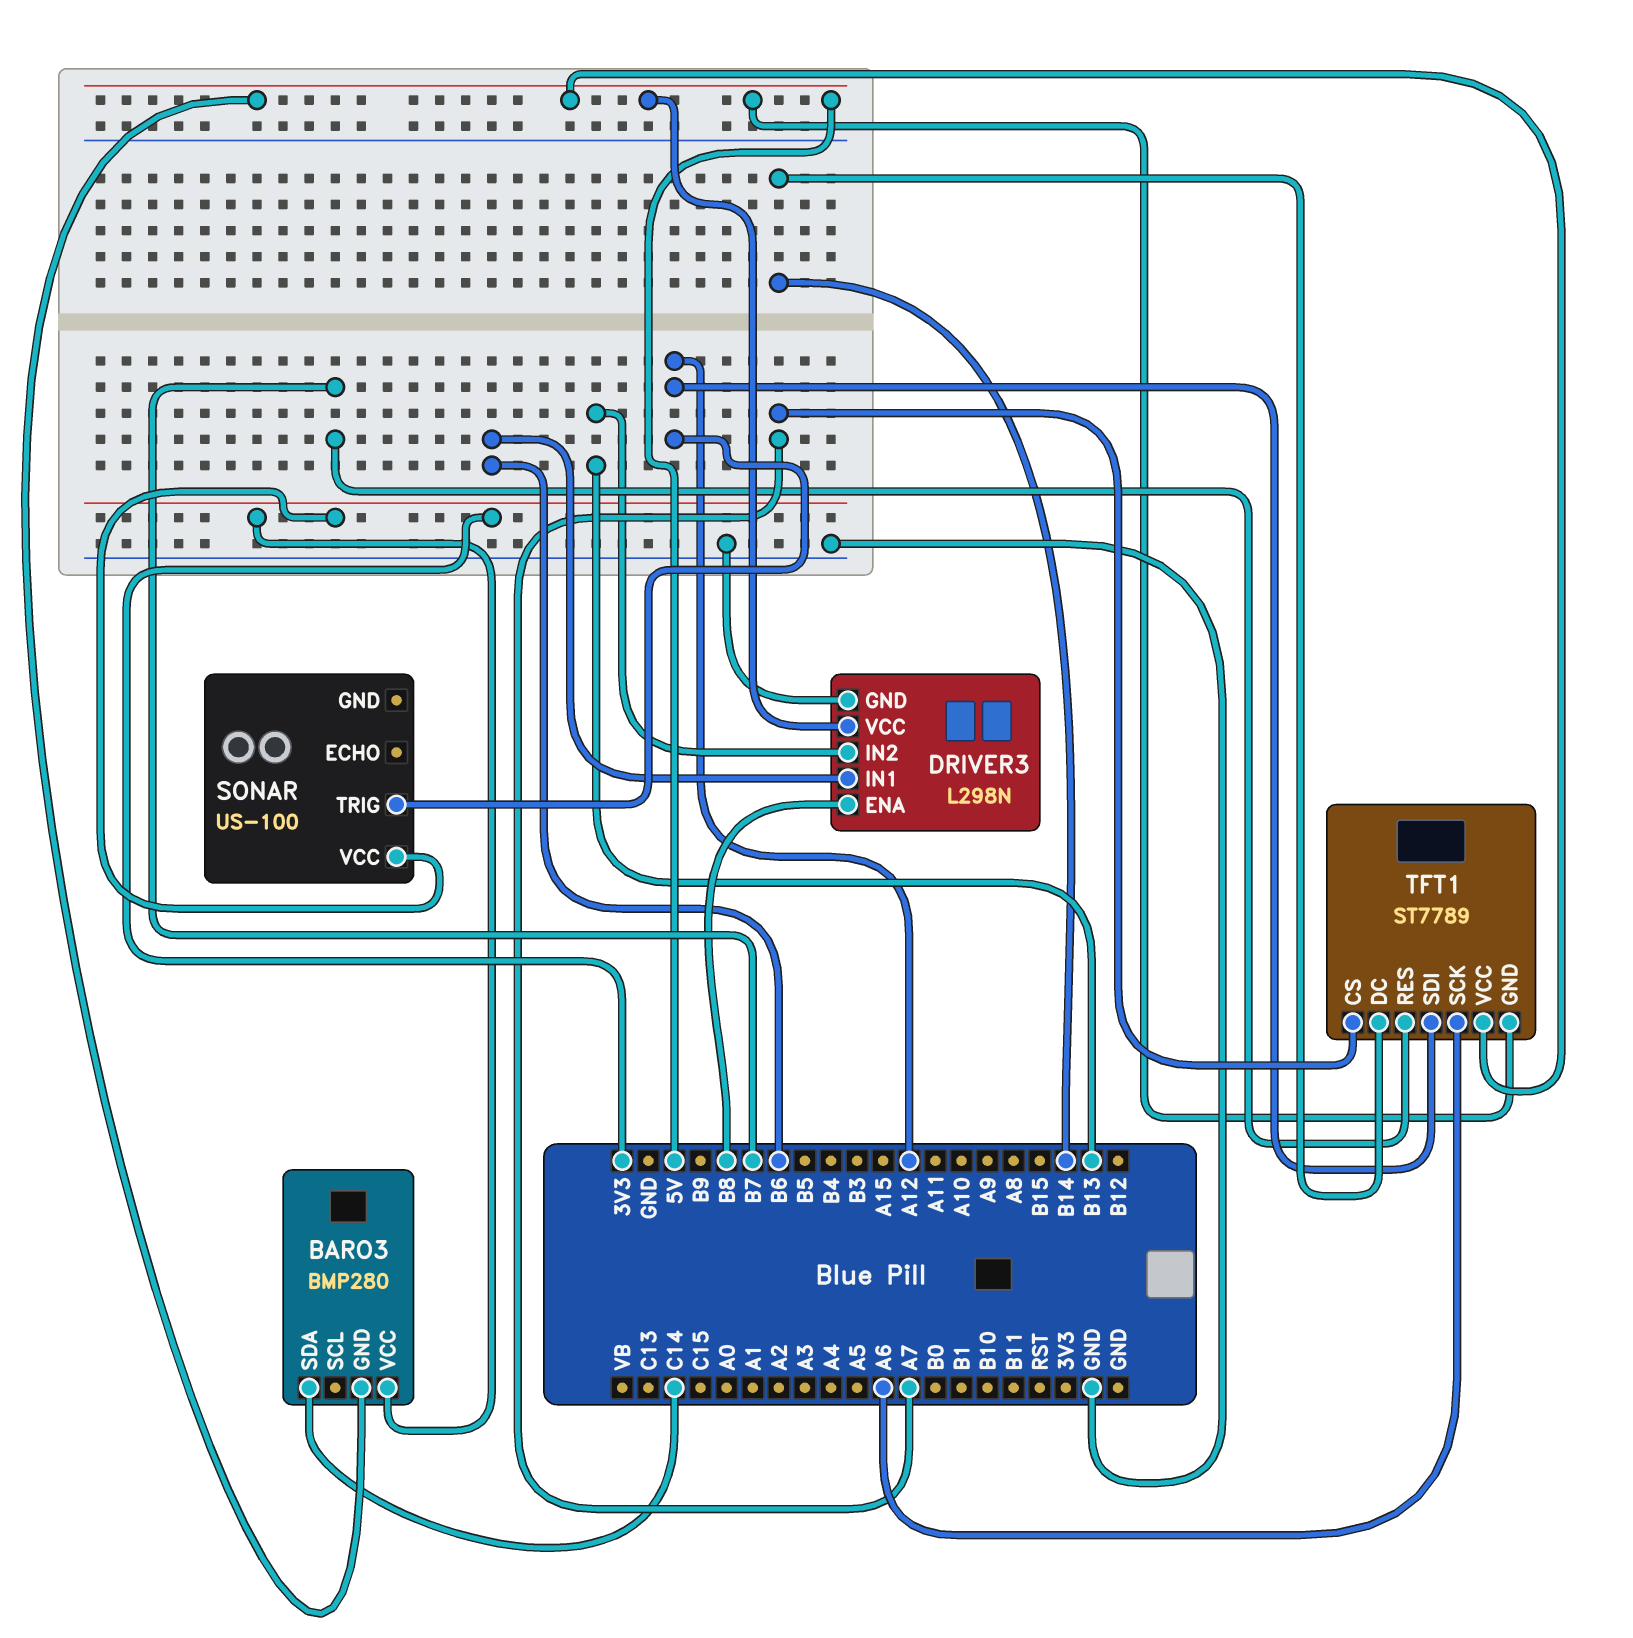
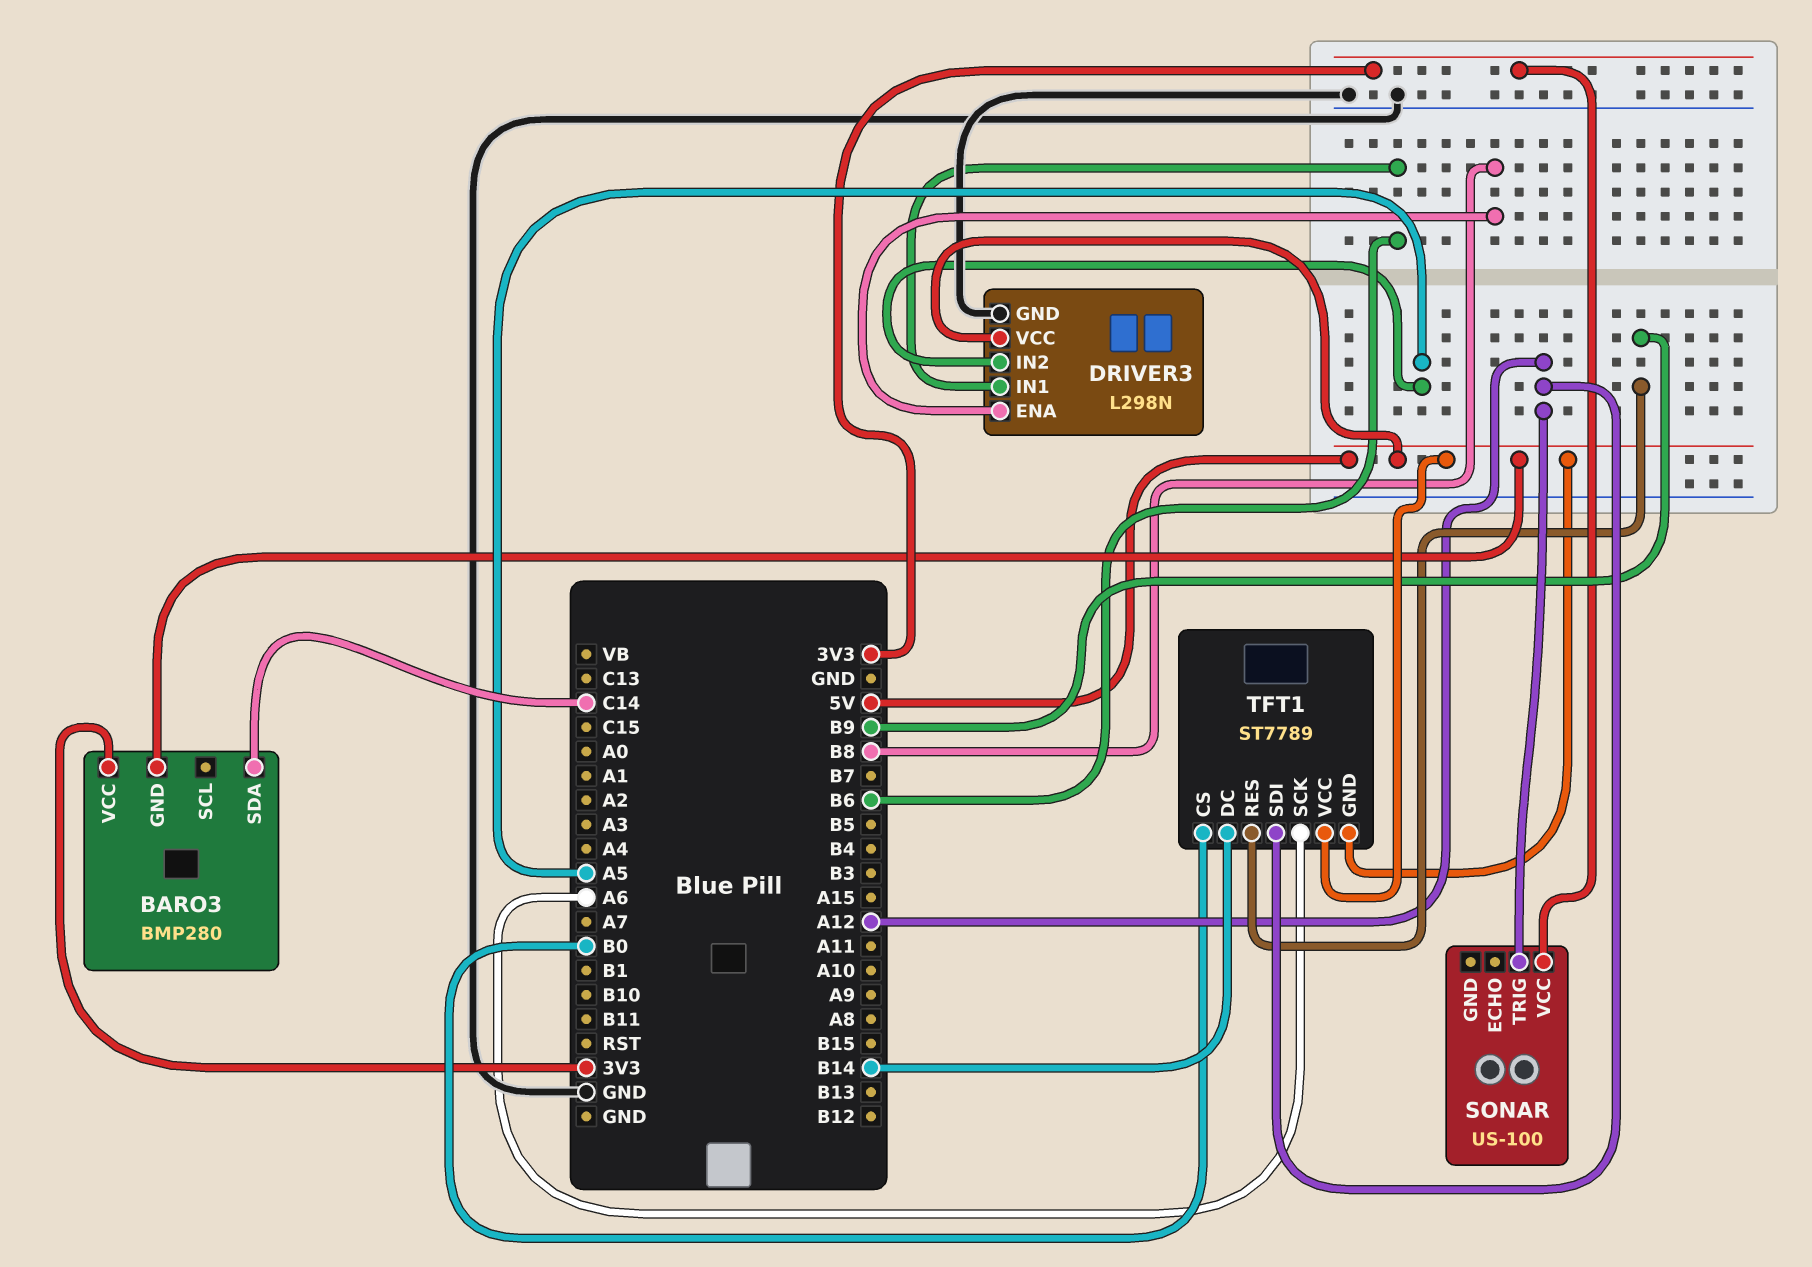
DRIVER3 pin IN2: B13 -> A5
TFT1 pin CS: A7 -> B0
TFT1 pin RES: B7 -> B9

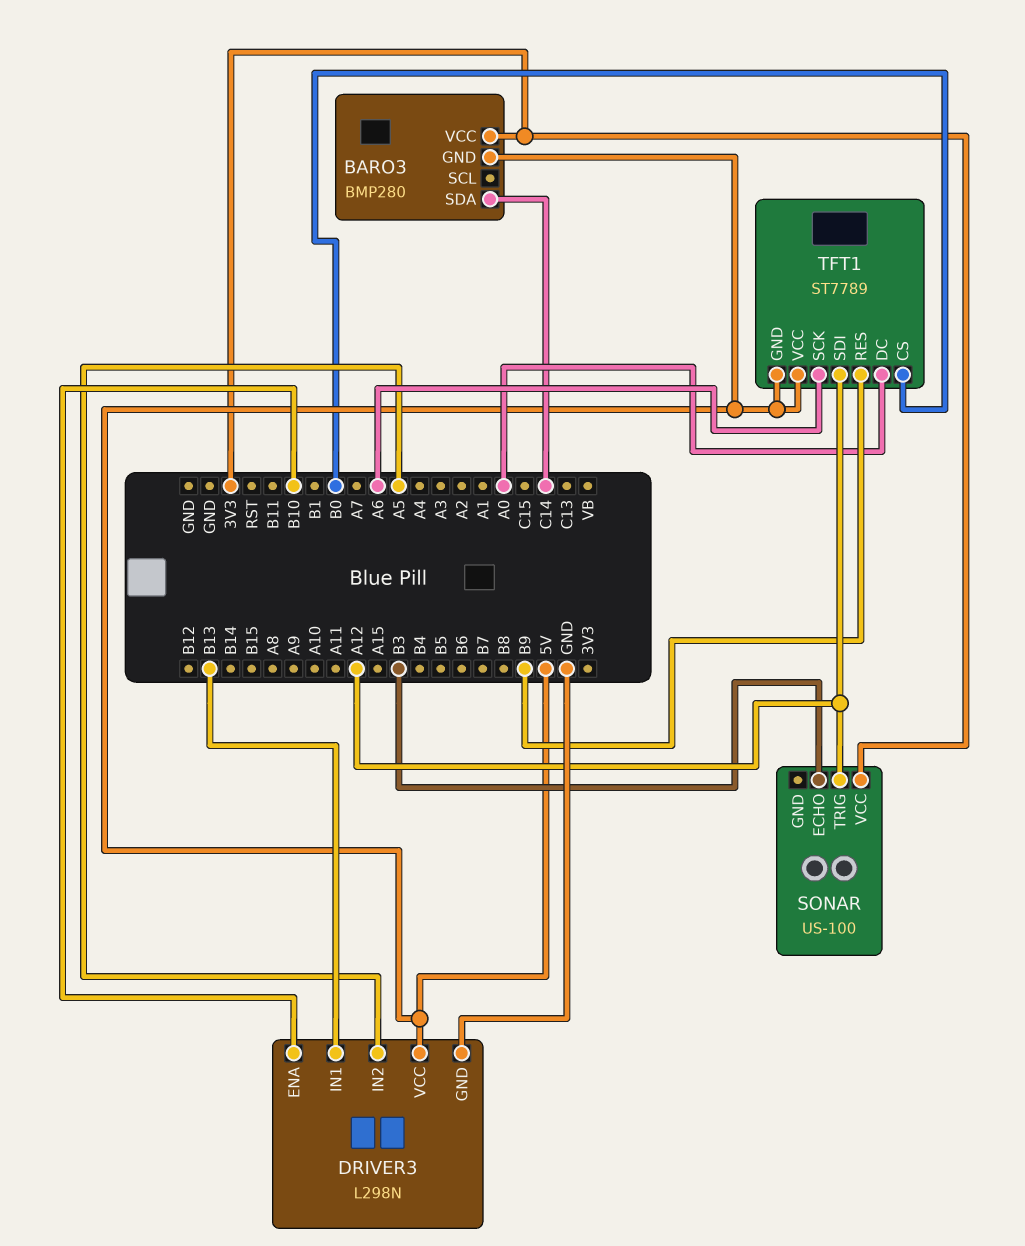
DRIVER3 pin ENA: B8 -> B10
DRIVER3 pin IN1: B6 -> B13
SONAR pin ECHO: none -> B3
TFT1 pin DC: B14 -> A0

